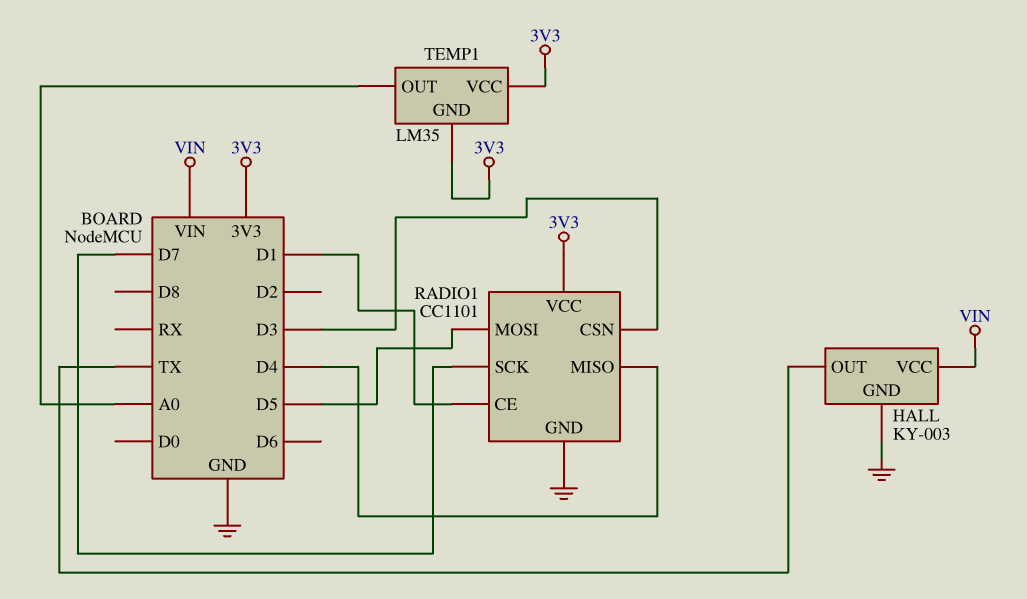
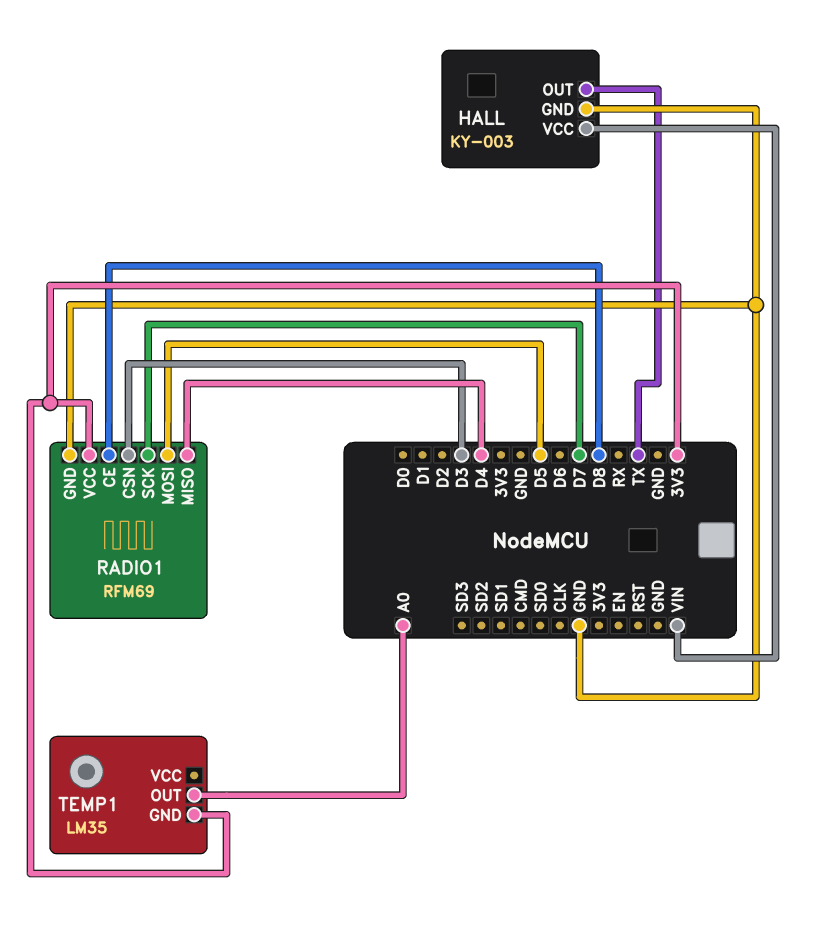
RADIO1: CC1101 -> RFM69
RADIO1 pin CE: D1 -> D8
TEMP1 pin VCC: 3V3 -> none

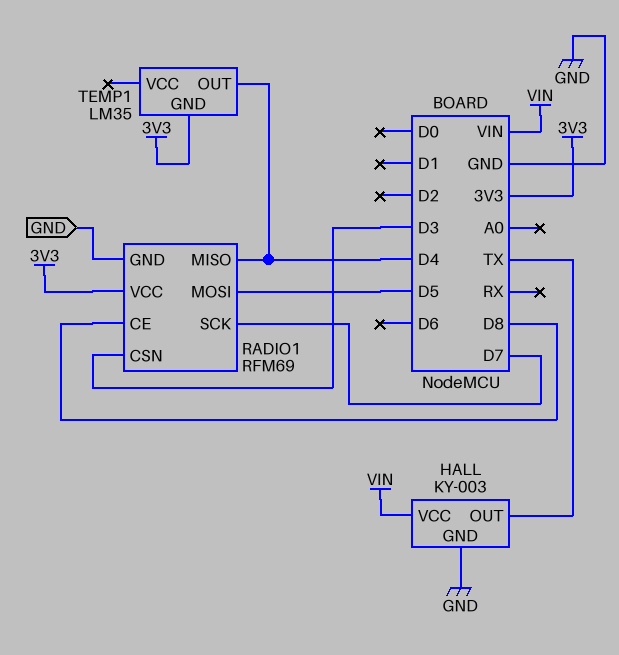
TEMP1 pin OUT: A0 -> D4

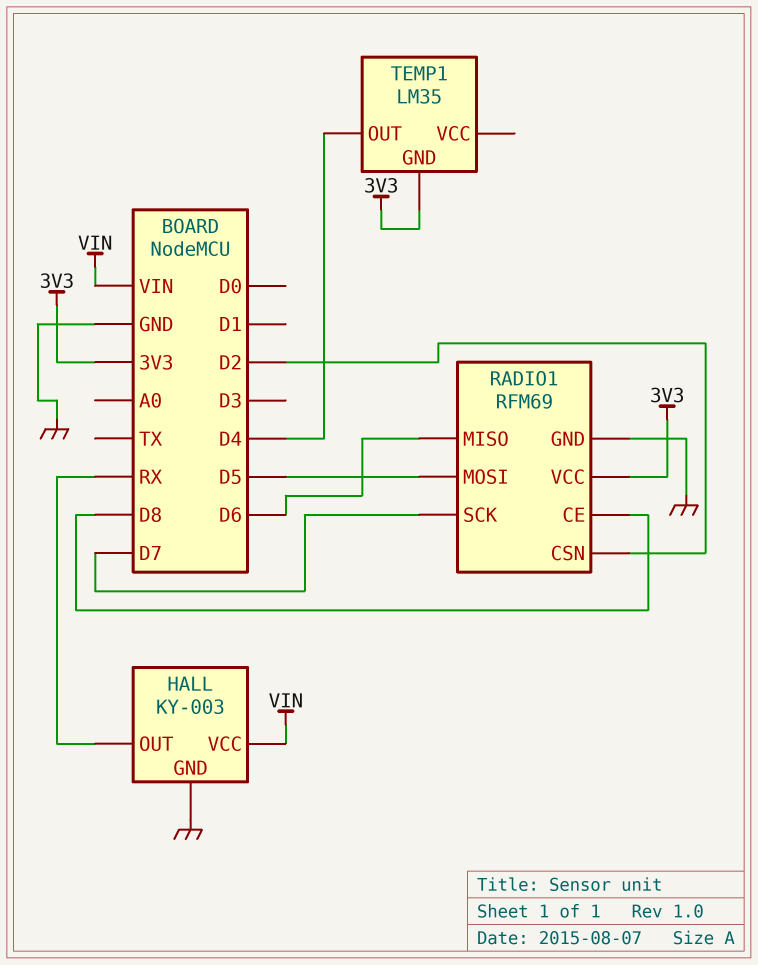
HALL pin OUT: TX -> RX
RADIO1 pin CSN: D3 -> D2
RADIO1 pin MISO: D4 -> D6

